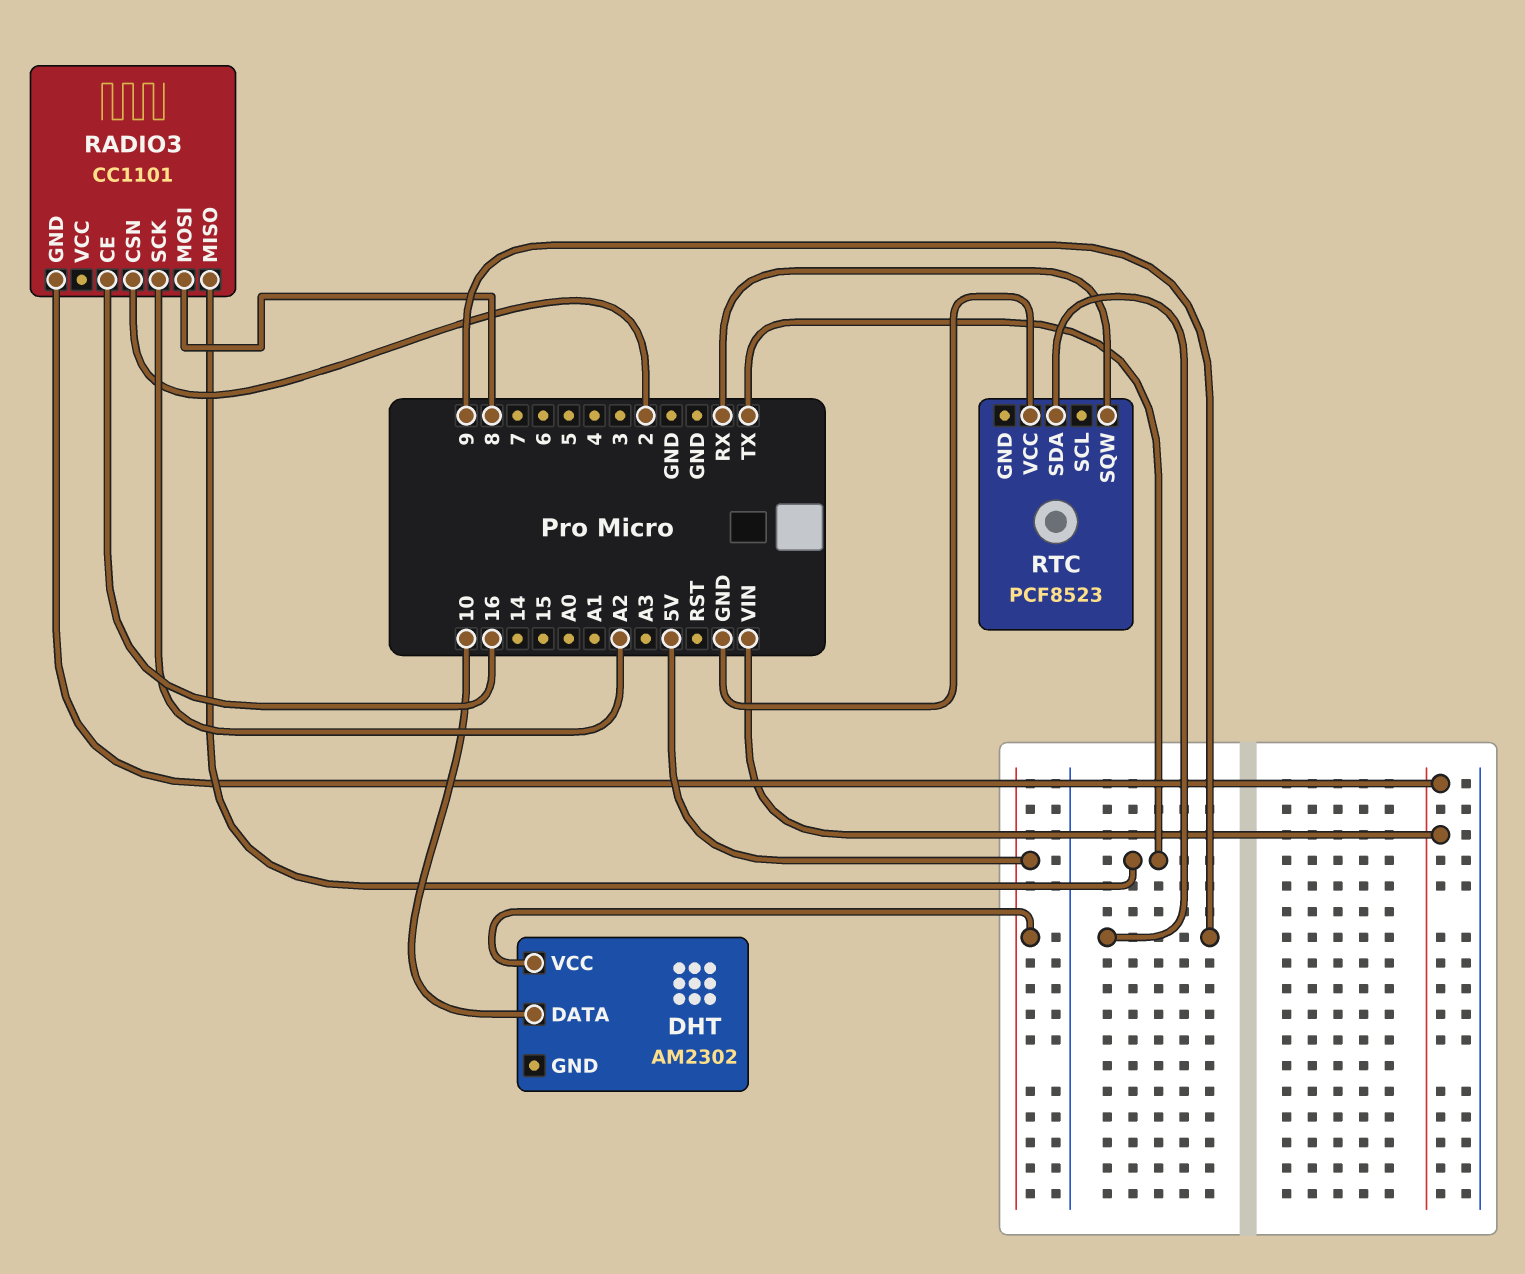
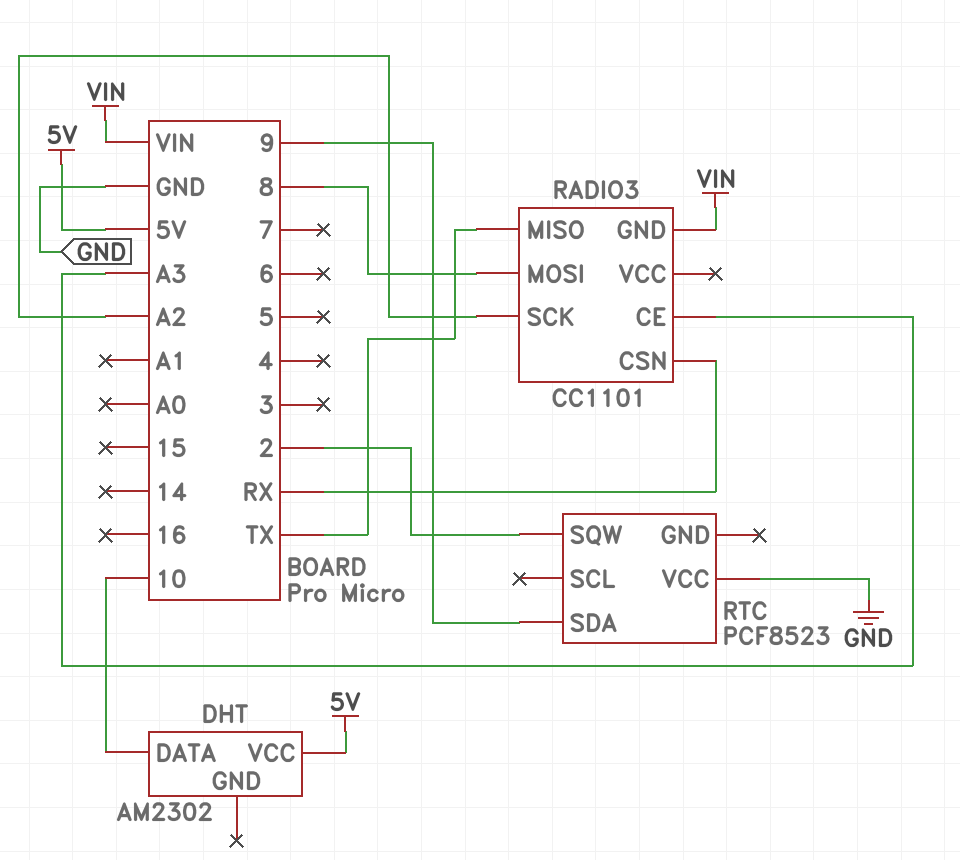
RADIO3 pin CE: 16 -> A3
RADIO3 pin CSN: 2 -> RX
RTC pin SQW: RX -> 2

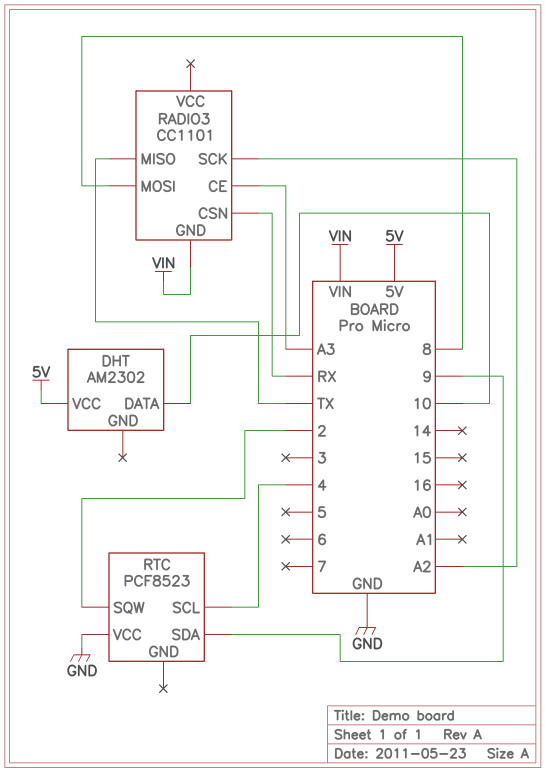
RTC pin SCL: none -> 4

